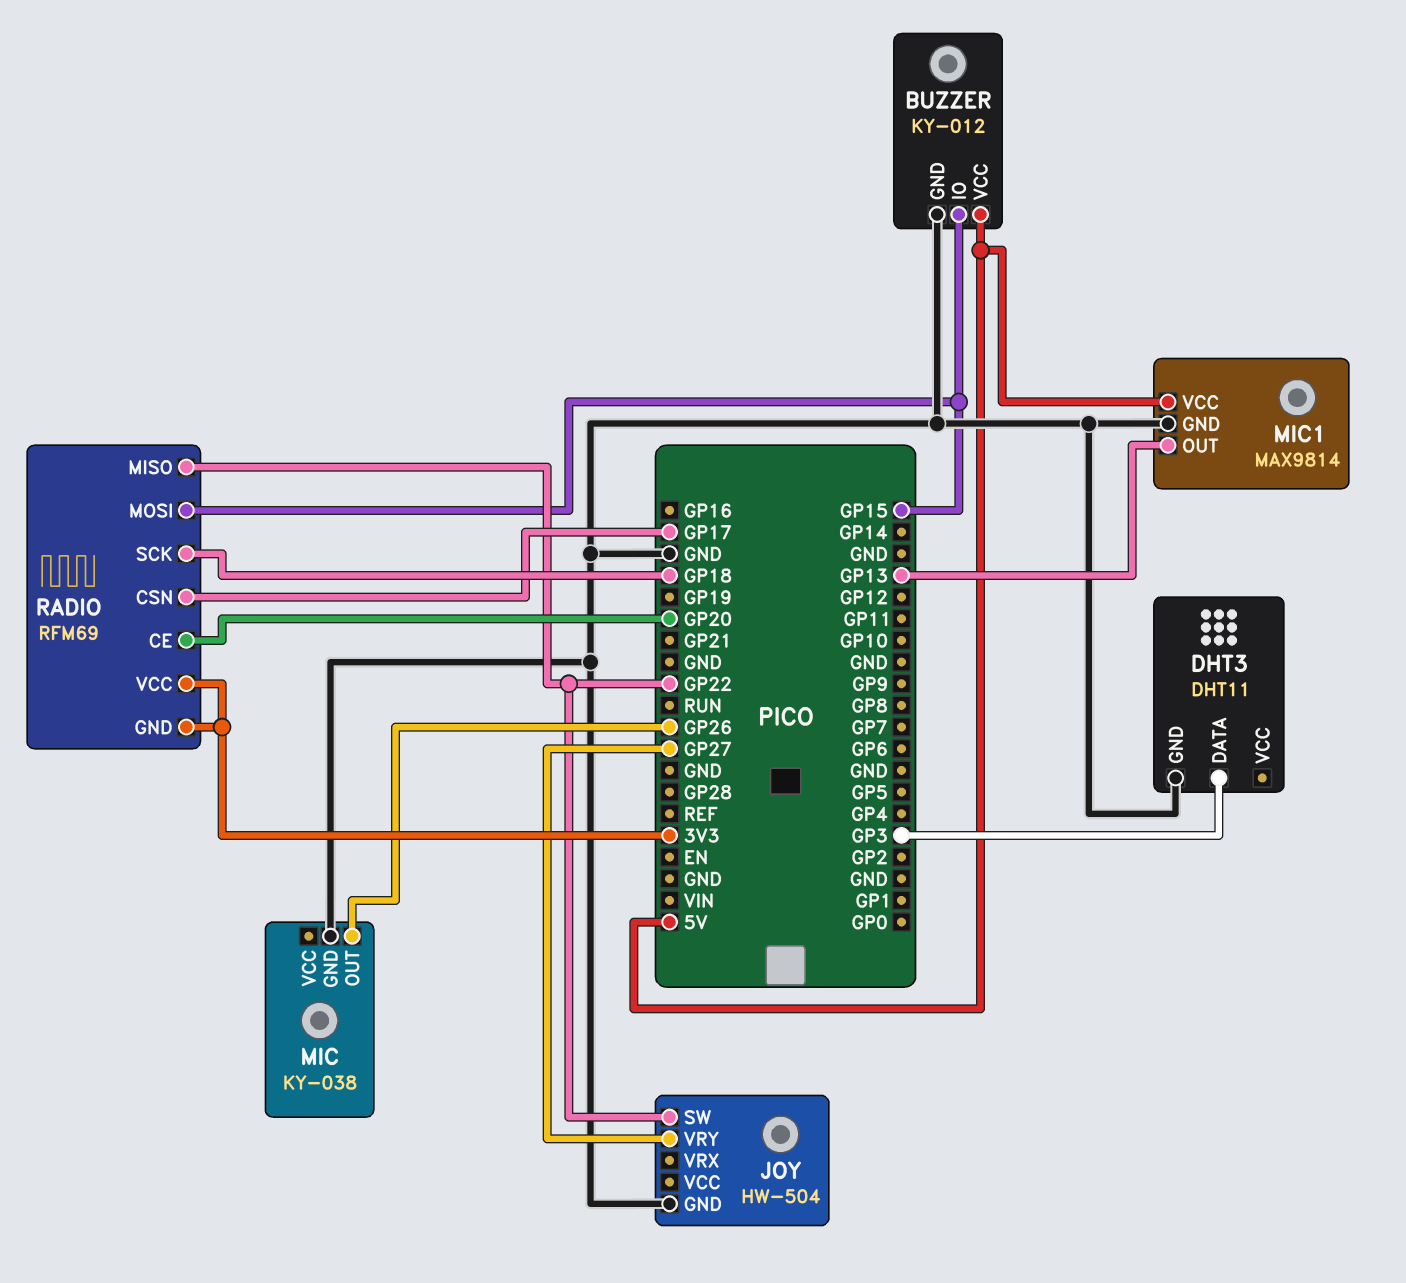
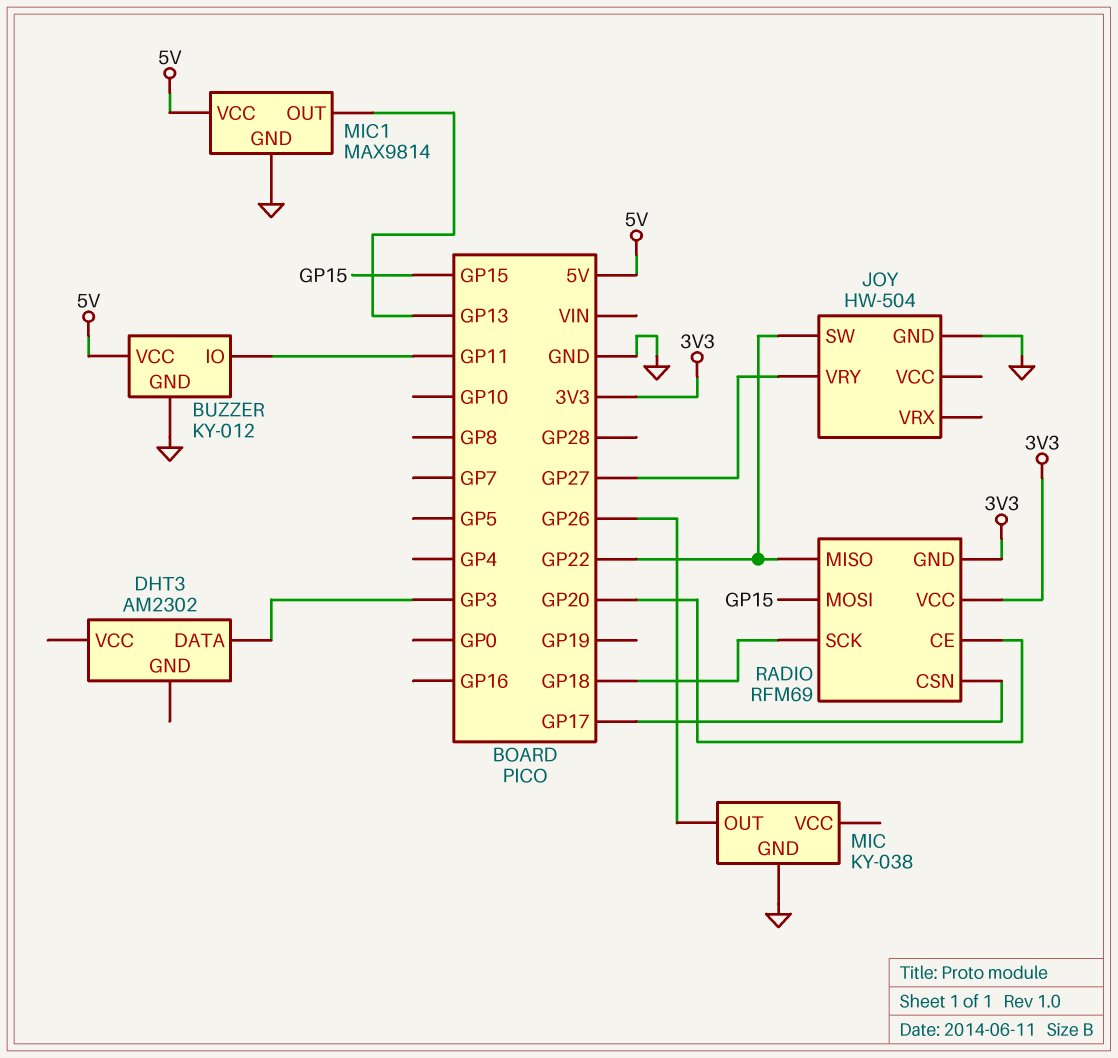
BUZZER pin IO: GP15 -> GP11
DHT3: DHT11 -> AM2302
DHT3 pin GND: GND -> none

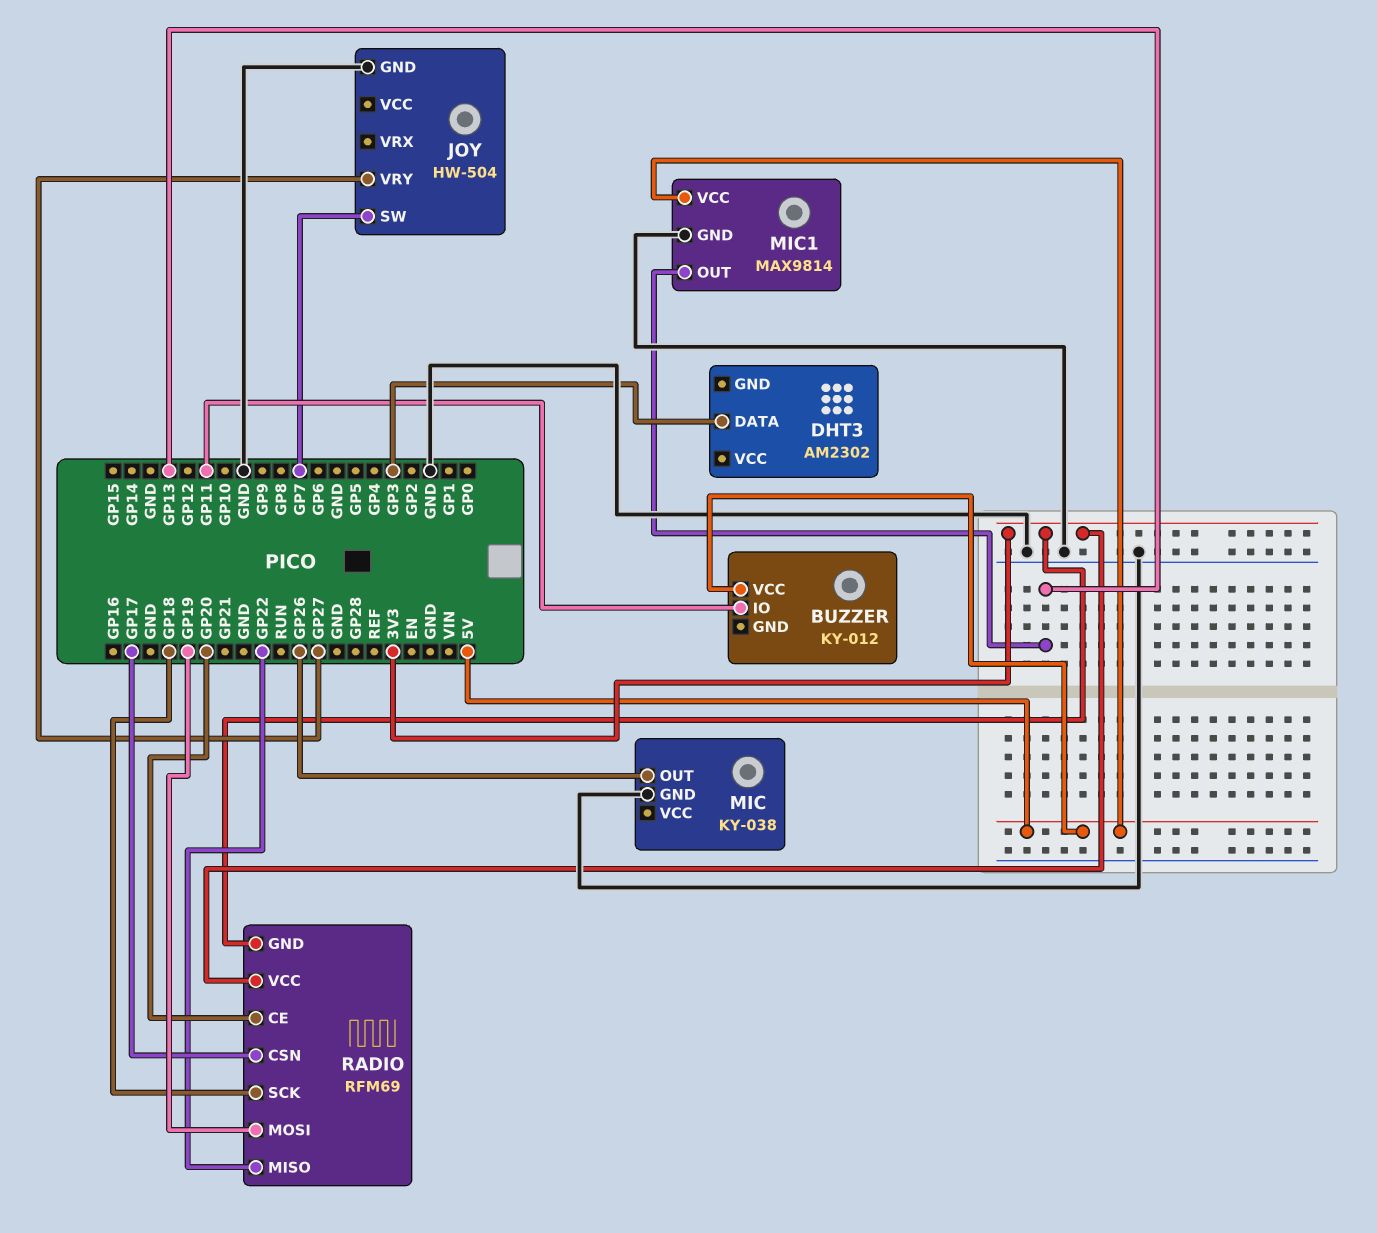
BUZZER pin GND: GND -> none
JOY pin SW: GP22 -> GP7
RADIO pin MOSI: GP15 -> GP19

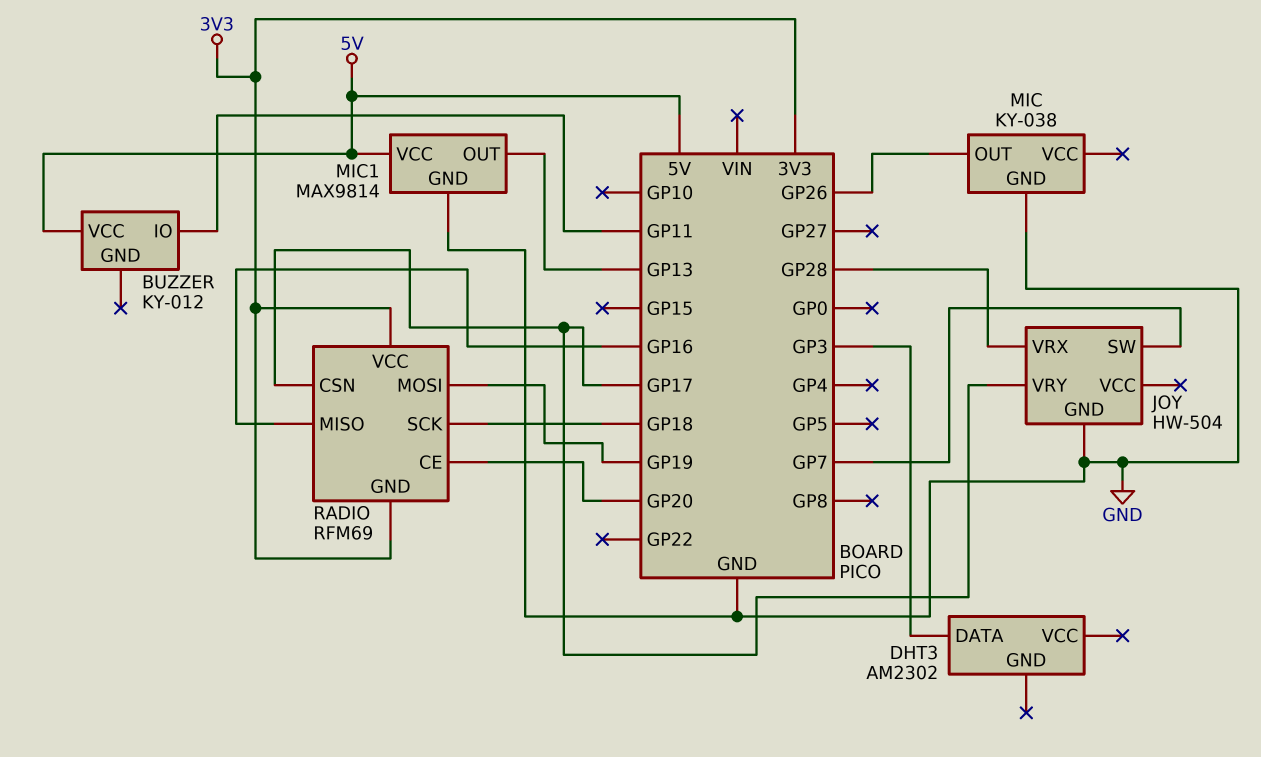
JOY pin VRX: none -> GP28
JOY pin VRY: GP27 -> GP17
RADIO pin MISO: GP22 -> GP16

